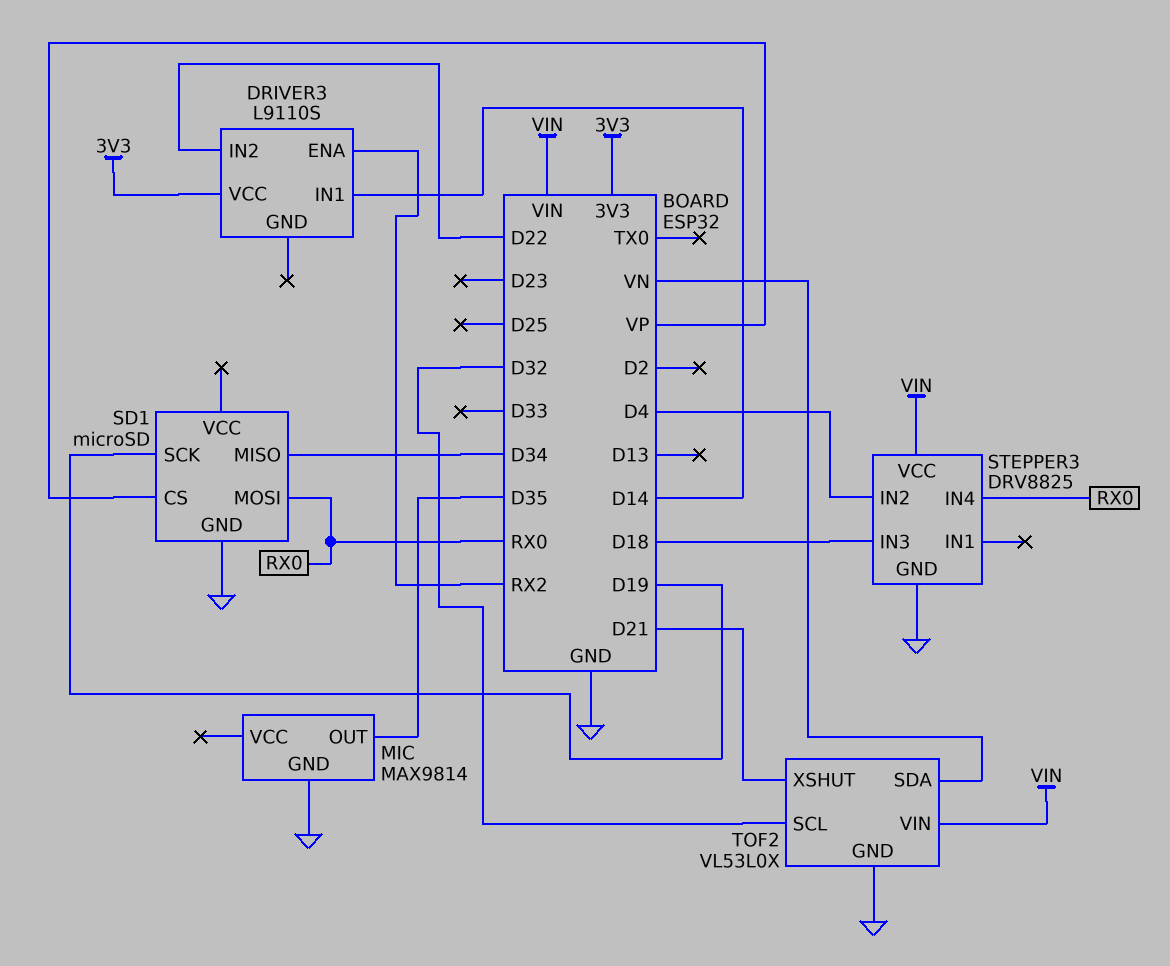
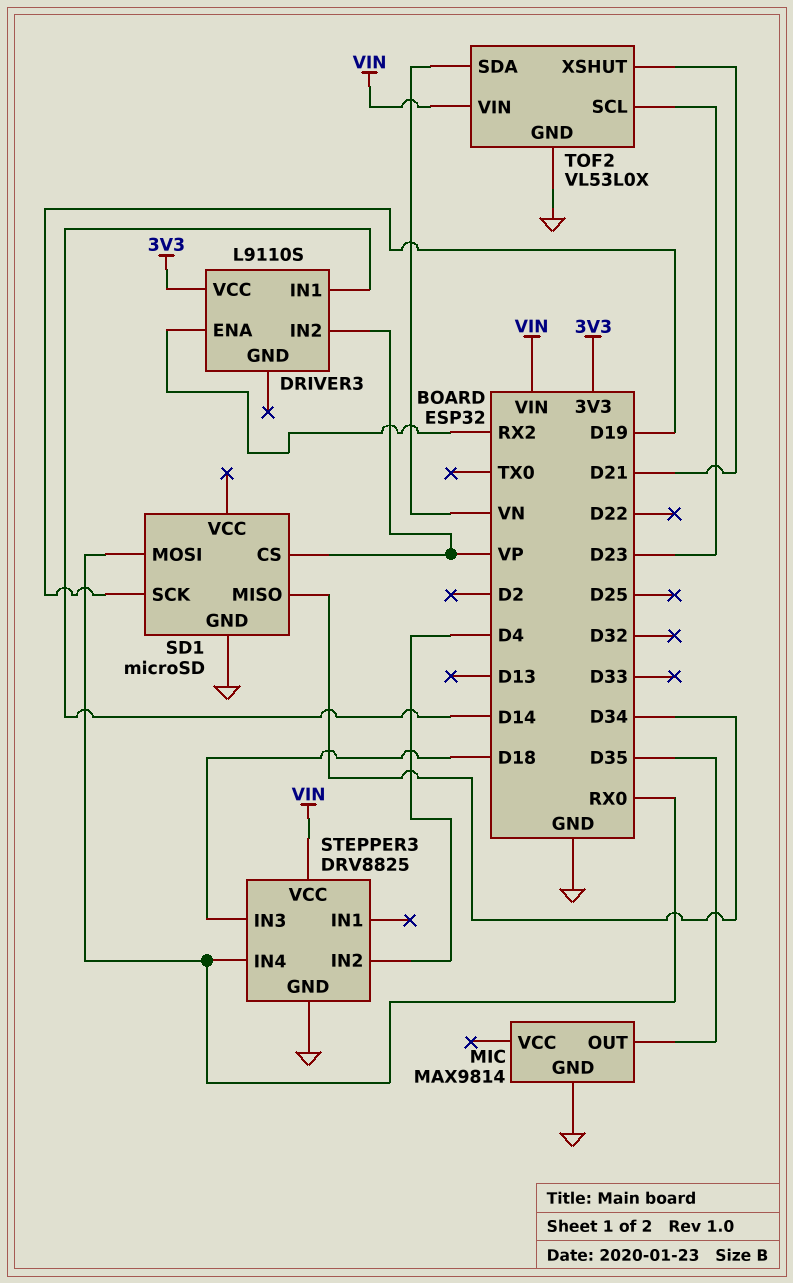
DRIVER3 pin IN2: D22 -> VP
TOF2 pin SCL: D32 -> D23

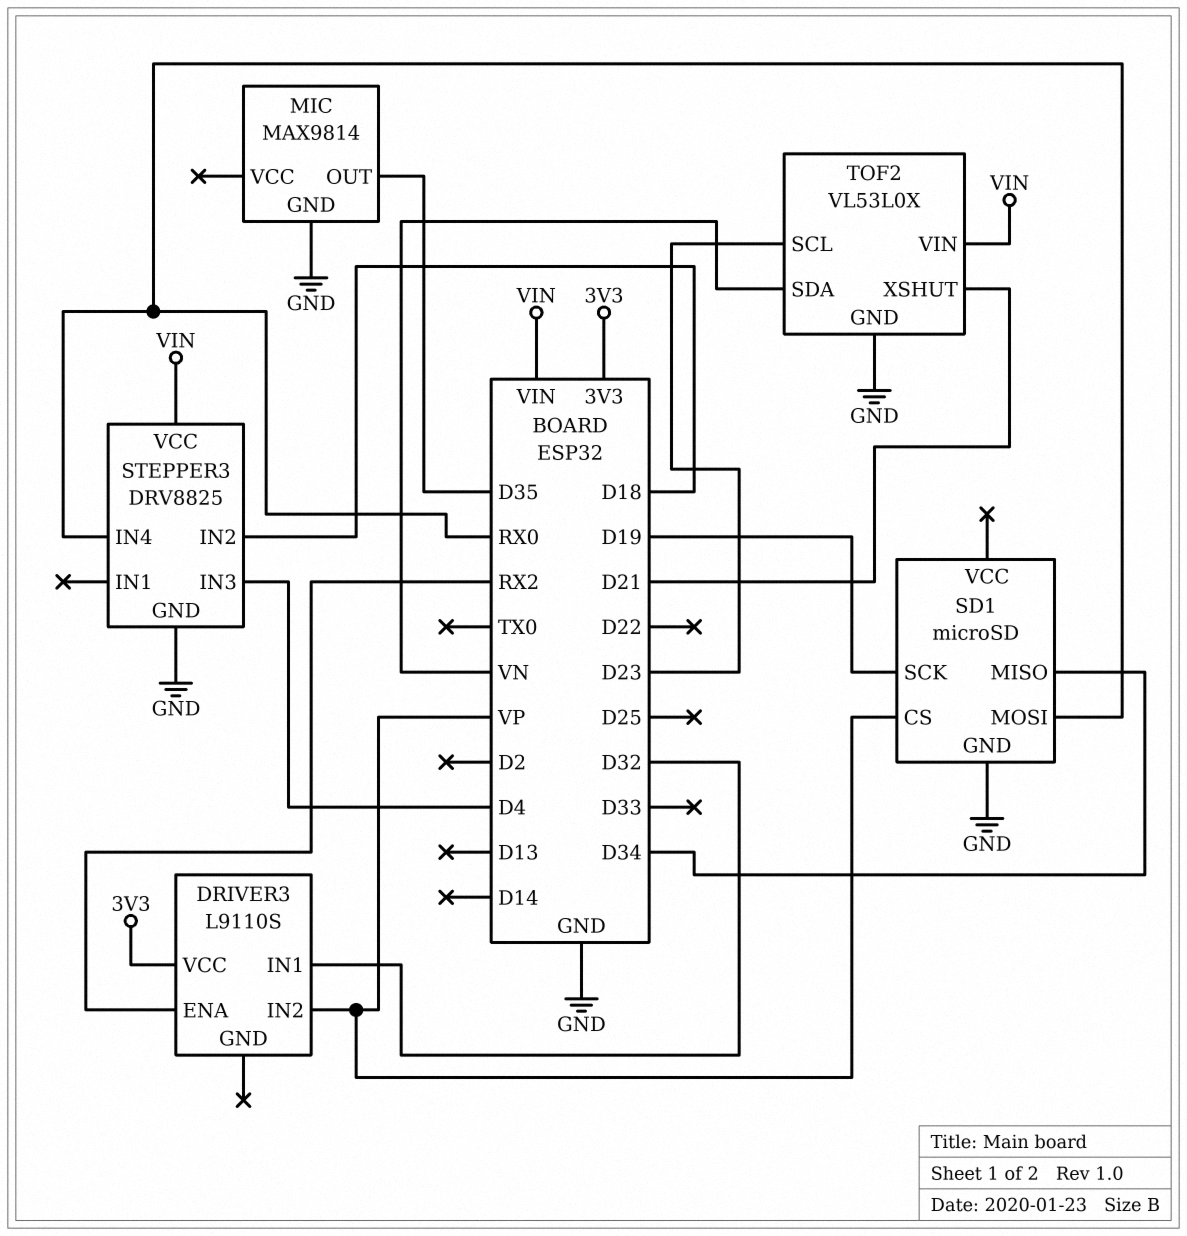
DRIVER3 pin IN1: D14 -> D32
STEPPER3 pin IN2: D4 -> D18
STEPPER3 pin IN3: D18 -> D4

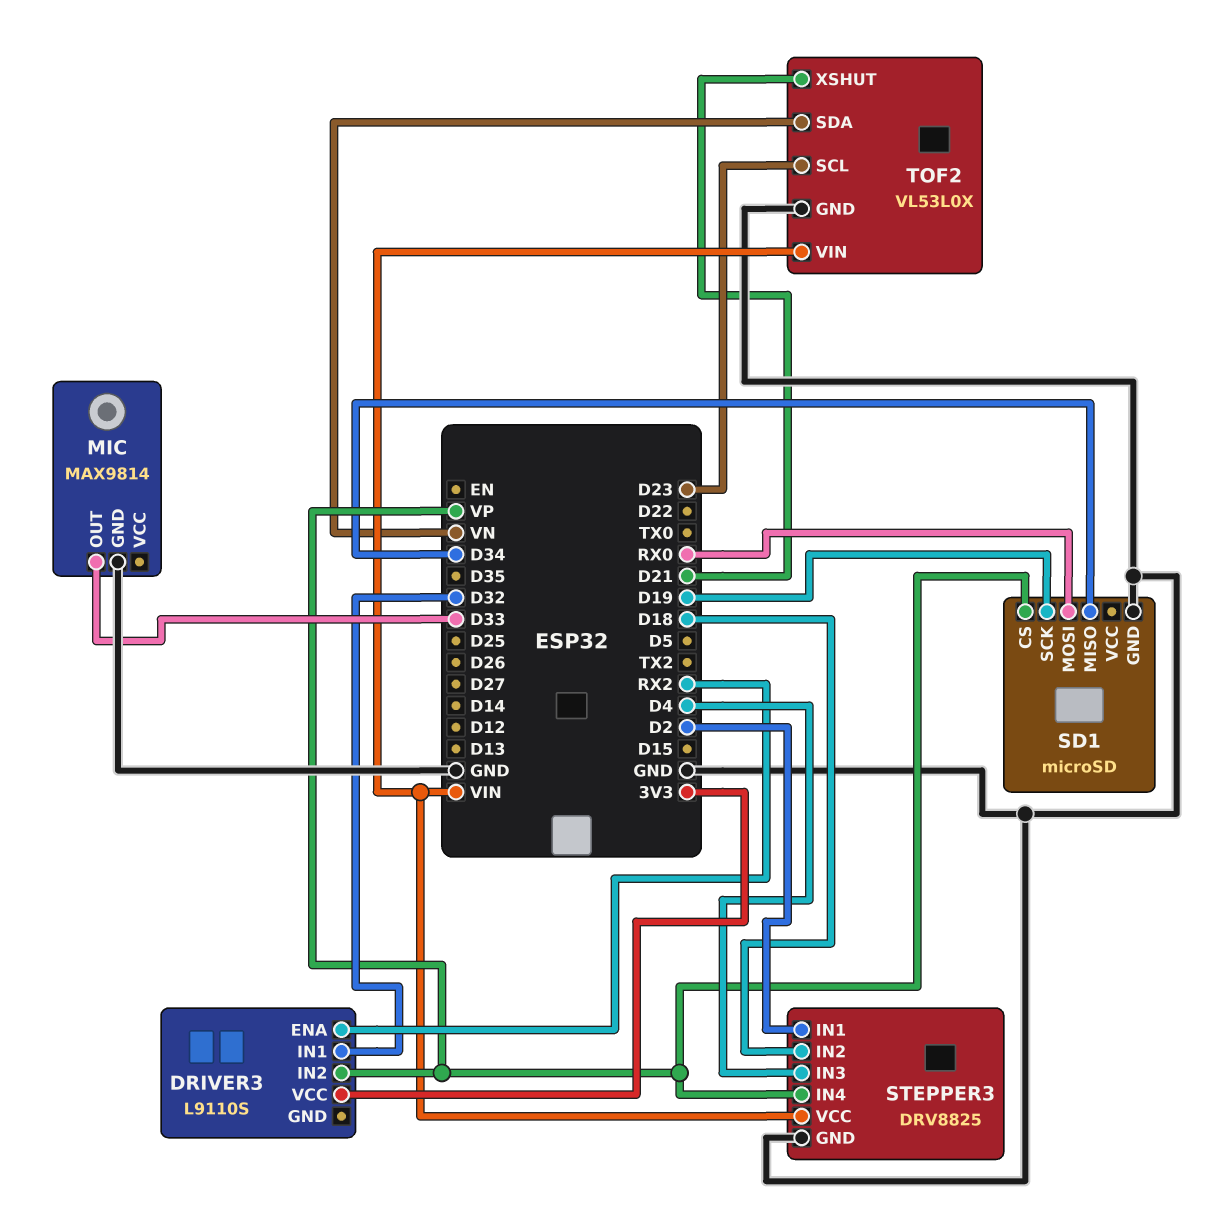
MIC pin OUT: D35 -> D33
STEPPER3 pin IN1: none -> D2
STEPPER3 pin IN4: RX0 -> VP

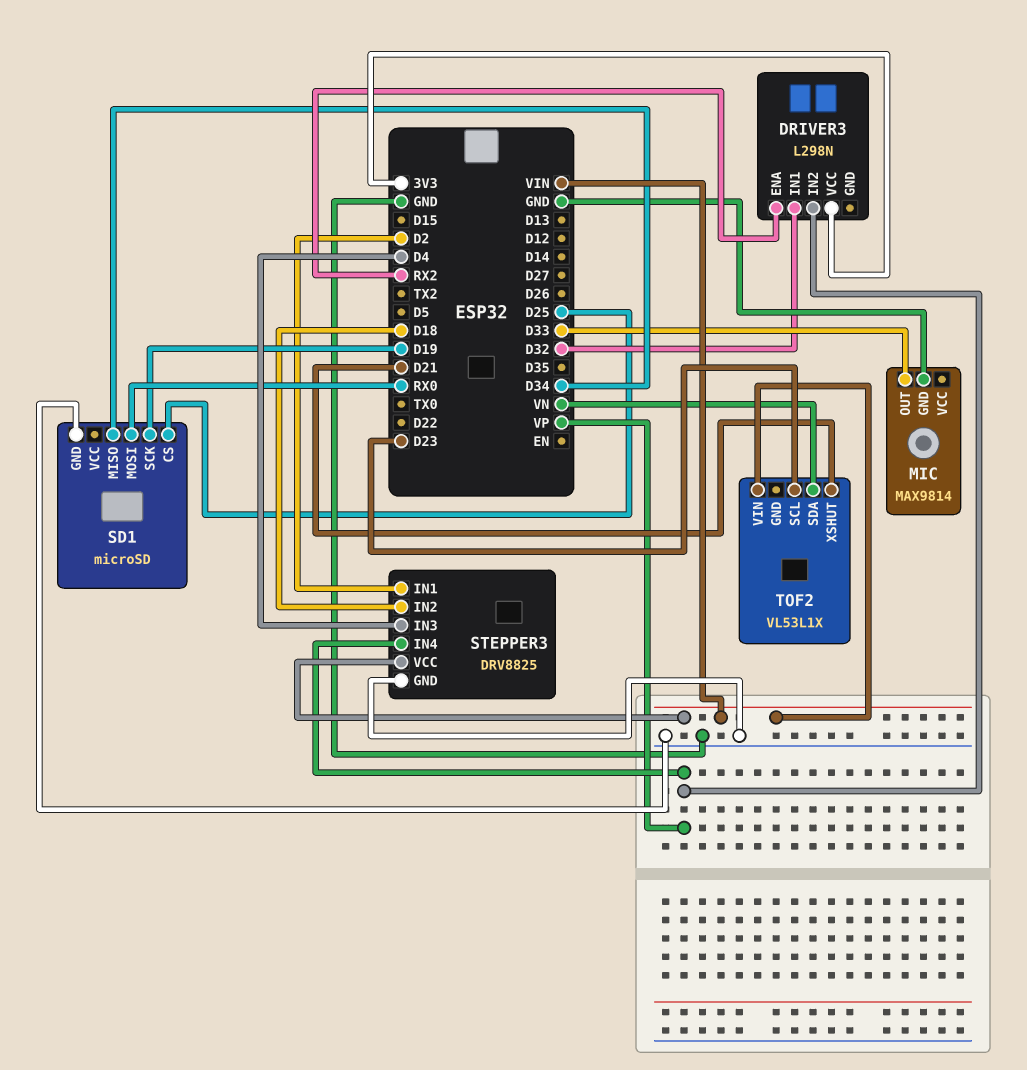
DRIVER3: L9110S -> L298N
SD1 pin CS: VP -> D25
TOF2: VL53L0X -> VL53L1X
TOF2 pin GND: GND -> none

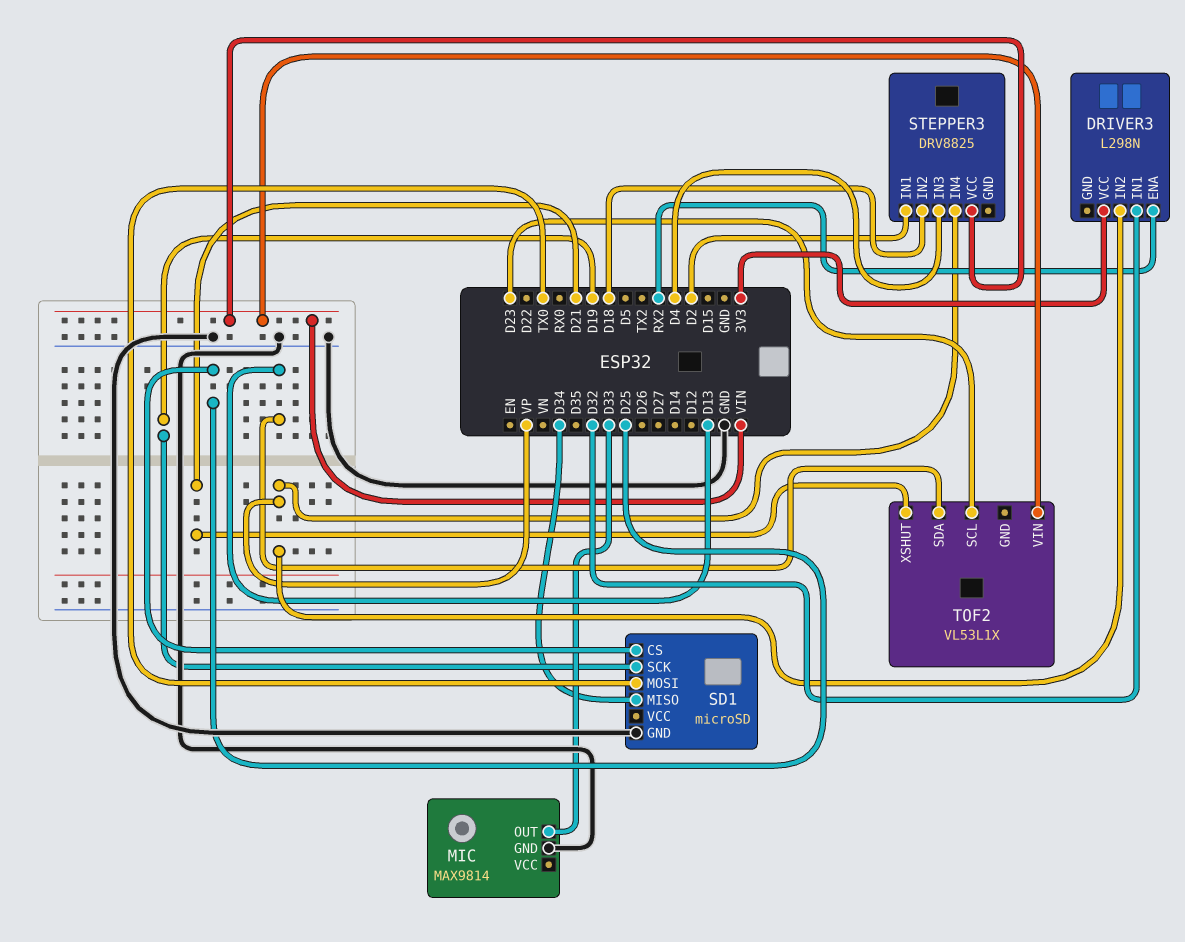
SD1 pin MOSI: RX0 -> TX0
STEPPER3 pin GND: GND -> none
TOF2 pin SDA: VN -> D13

